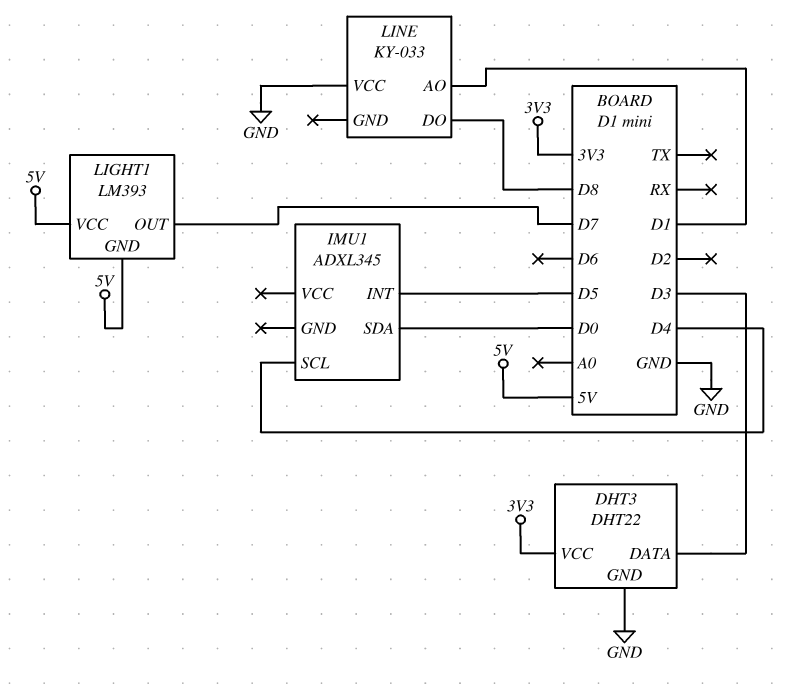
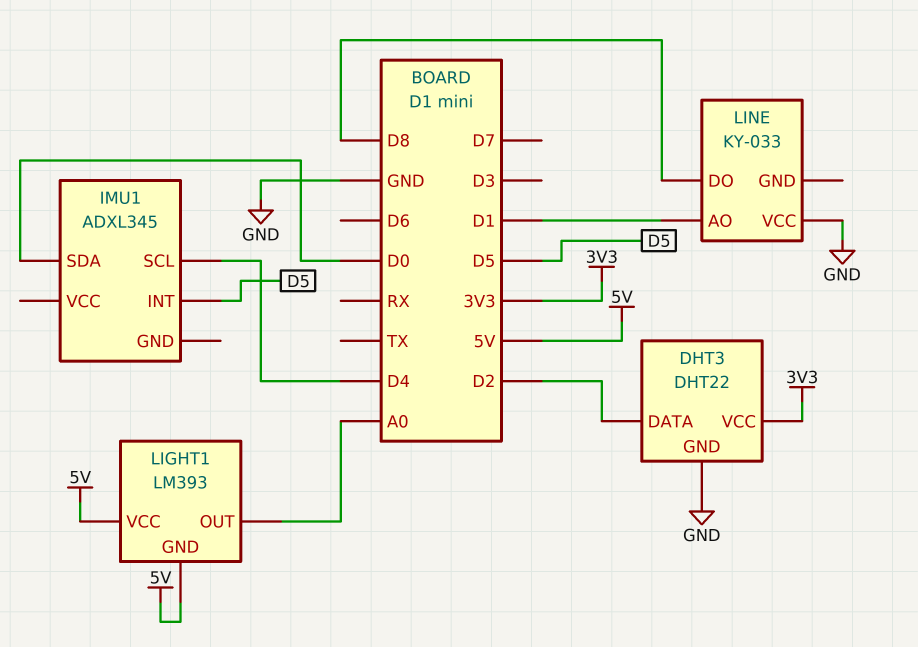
DHT3 pin DATA: D3 -> D2
LIGHT1 pin OUT: D7 -> A0

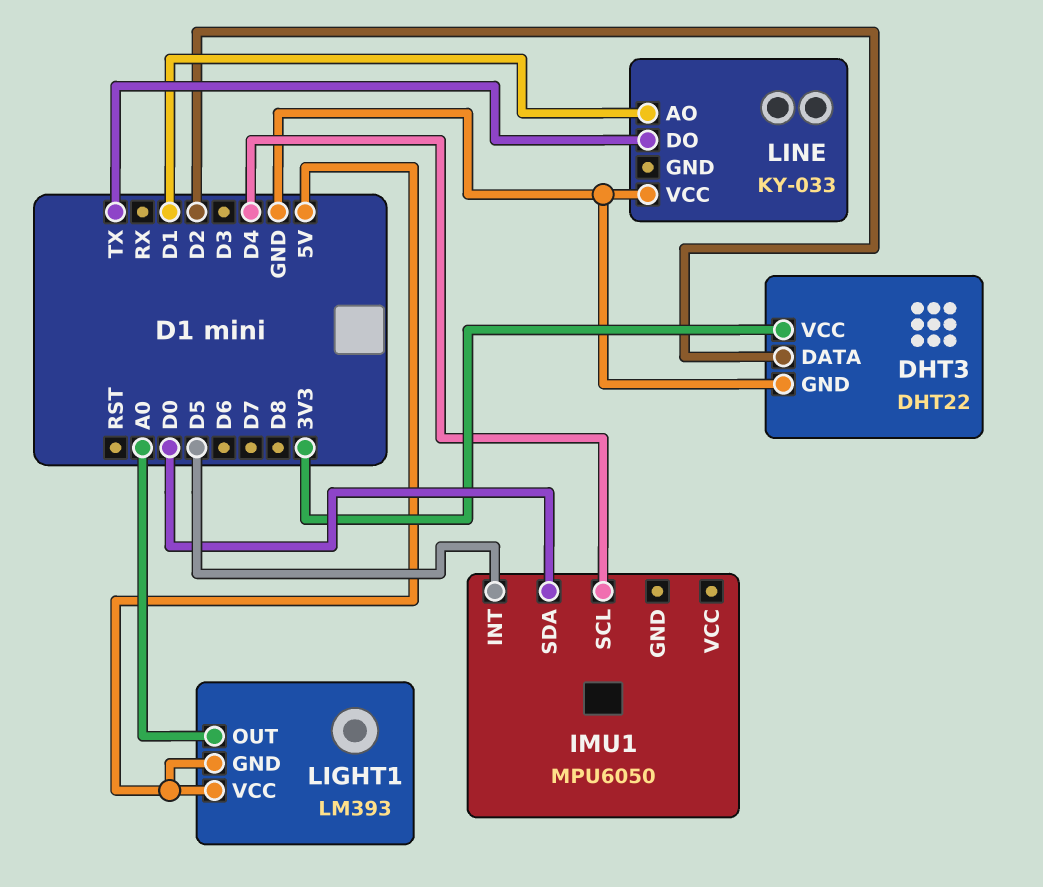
IMU1: ADXL345 -> MPU6050
LINE pin DO: D8 -> TX

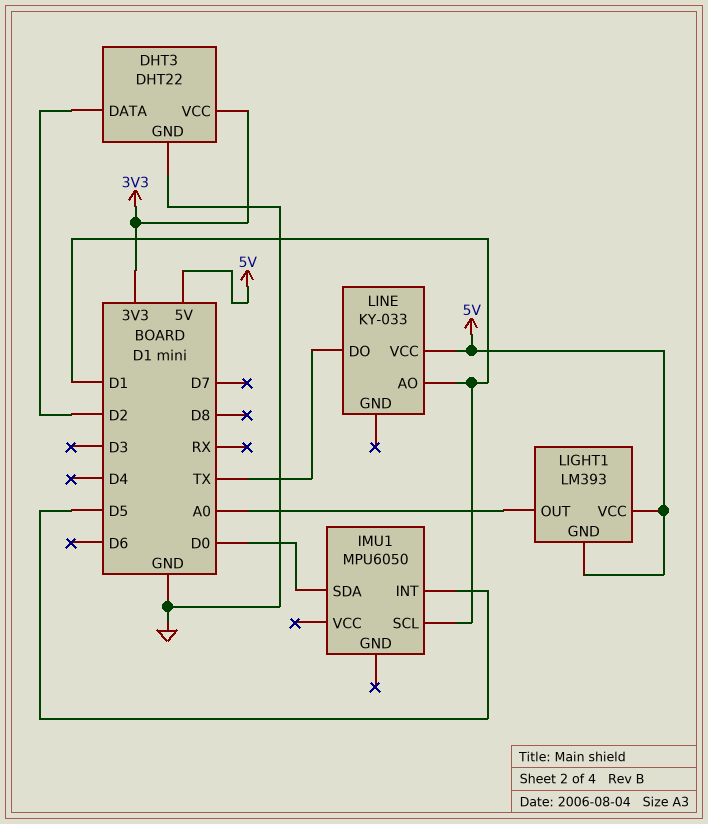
IMU1 pin SCL: D4 -> D1
LINE pin VCC: GND -> 5V

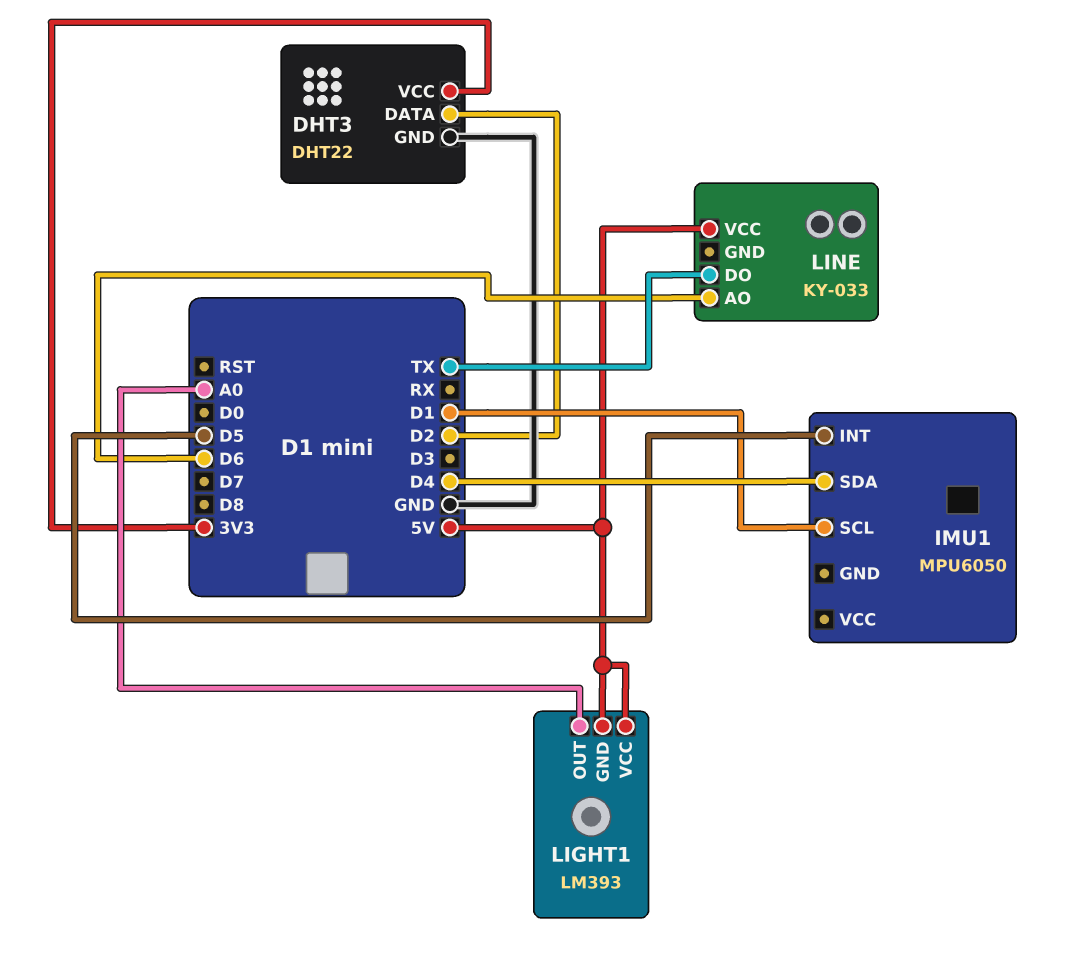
IMU1 pin SDA: D0 -> D4
LINE pin AO: D1 -> D6

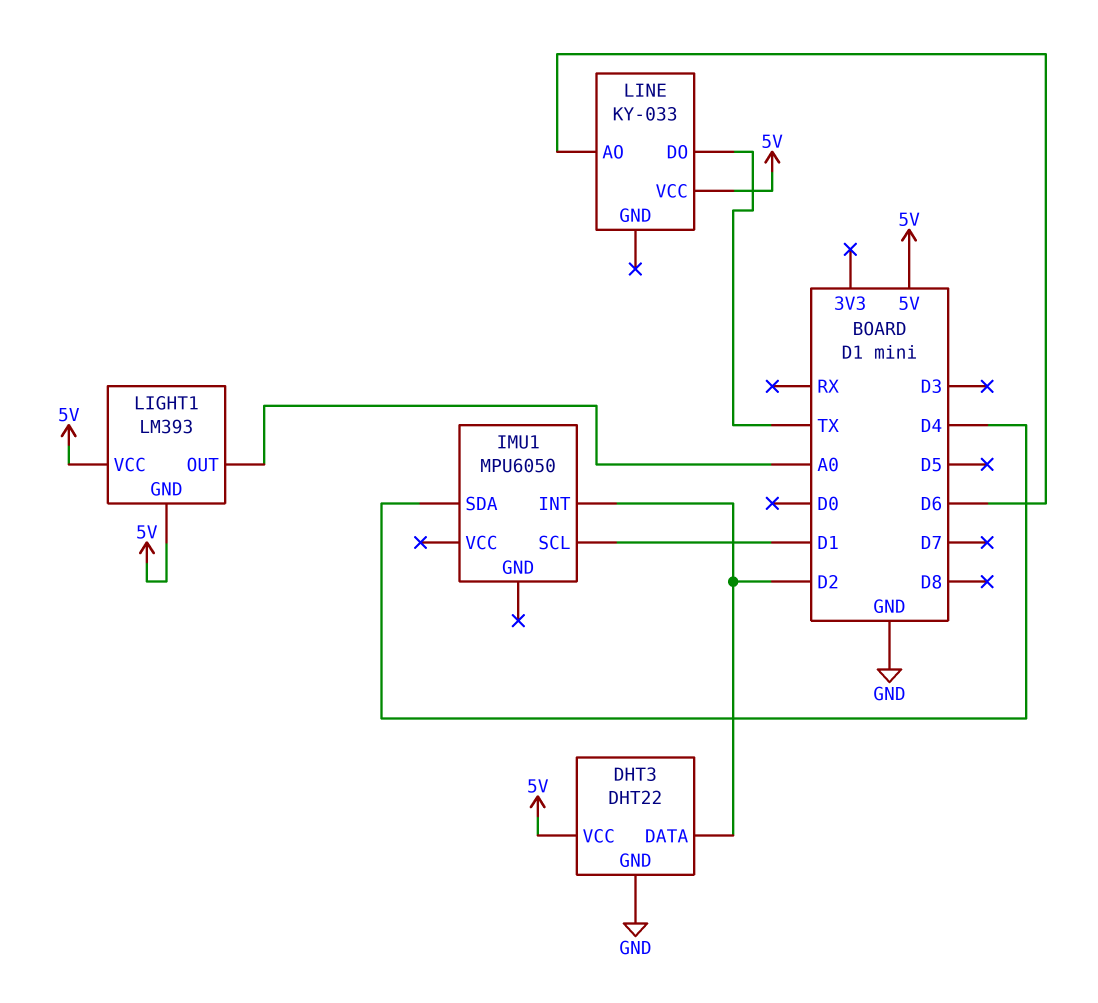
DHT3 pin VCC: 3V3 -> 5V
IMU1 pin INT: D5 -> D2

